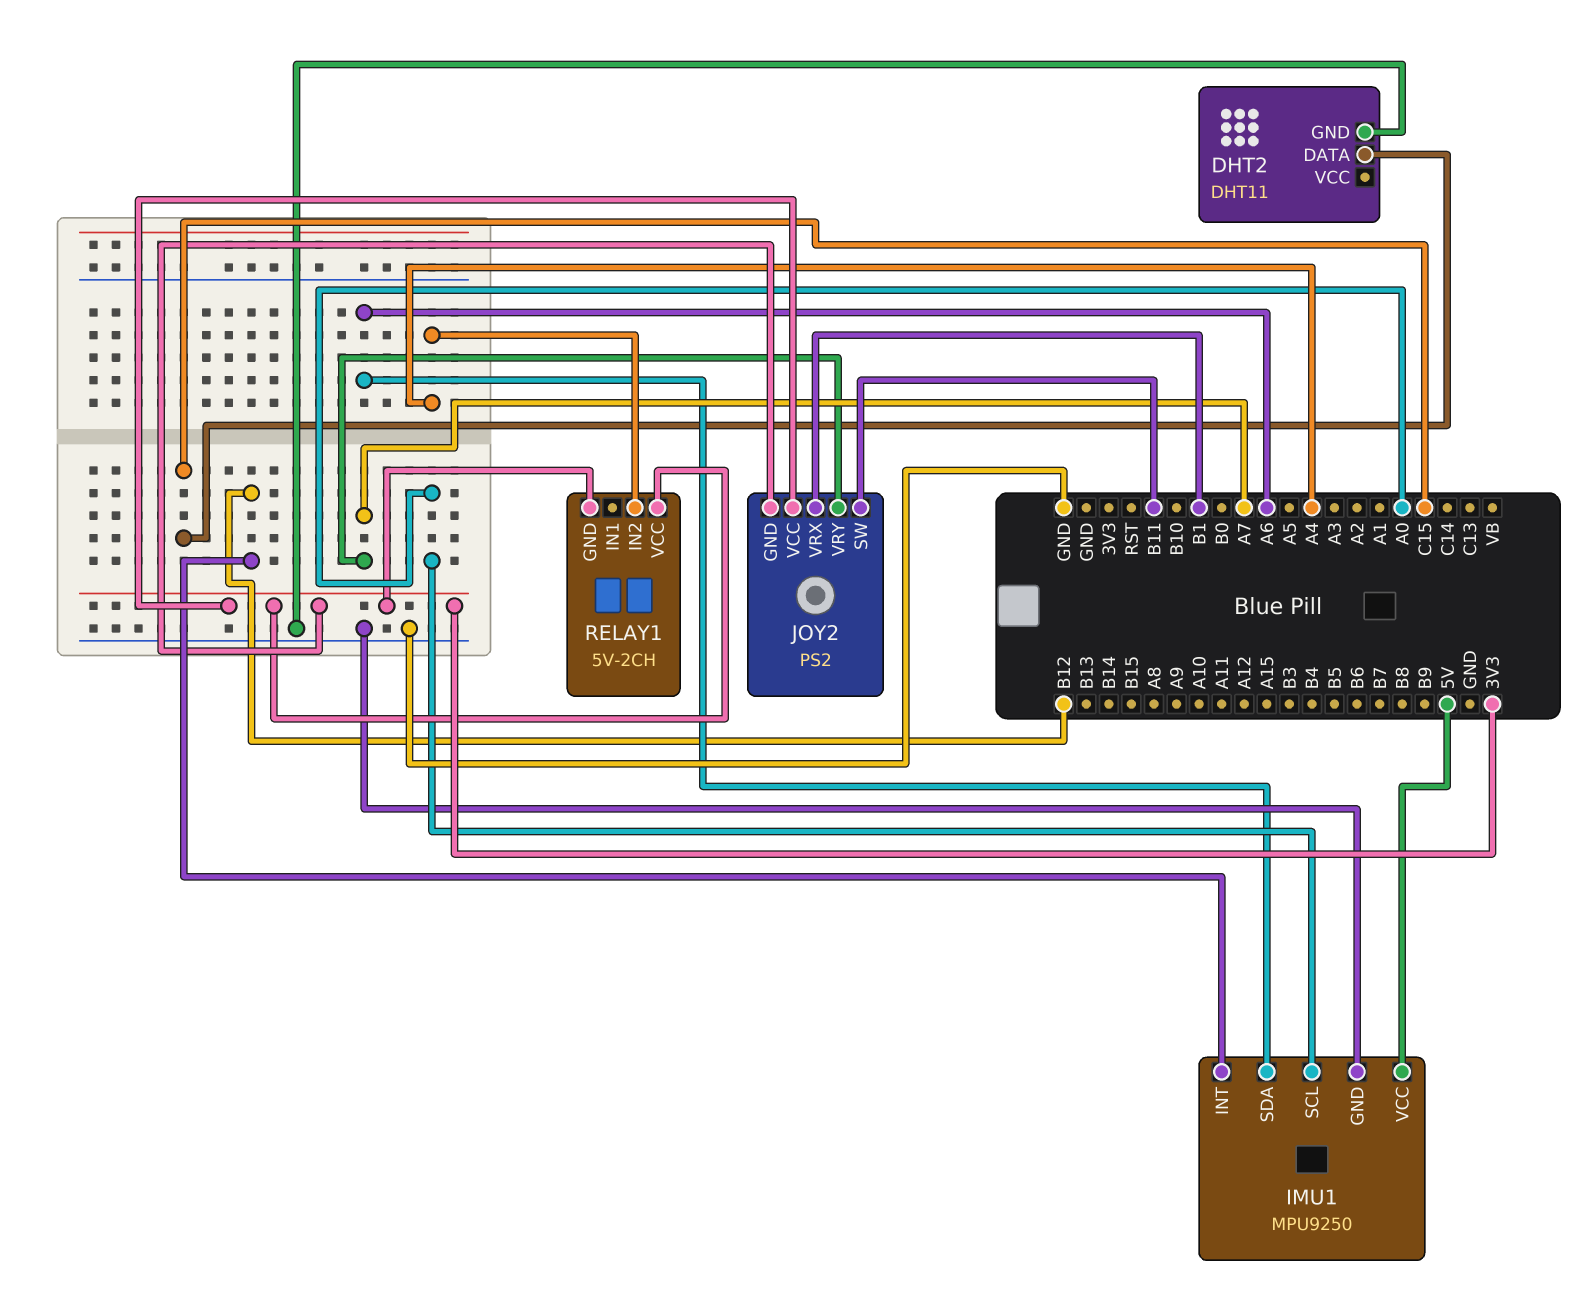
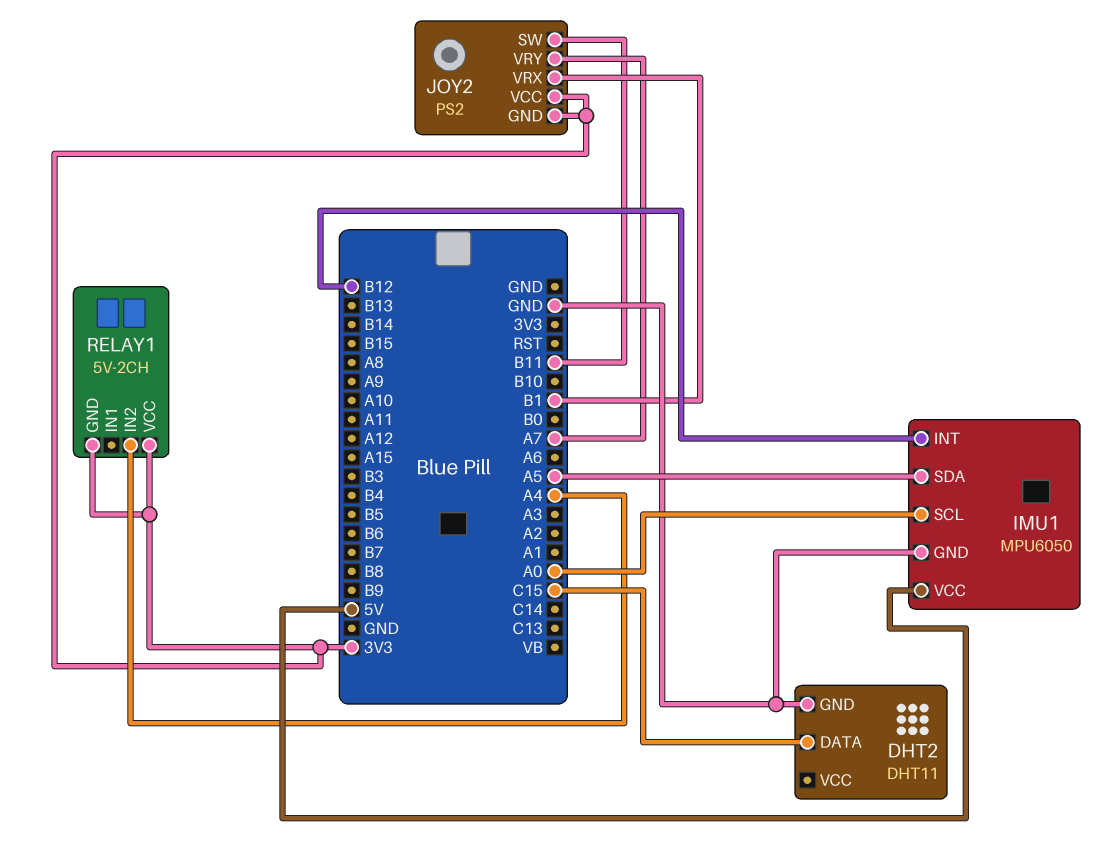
IMU1: MPU9250 -> MPU6050
IMU1 pin SDA: A6 -> A5

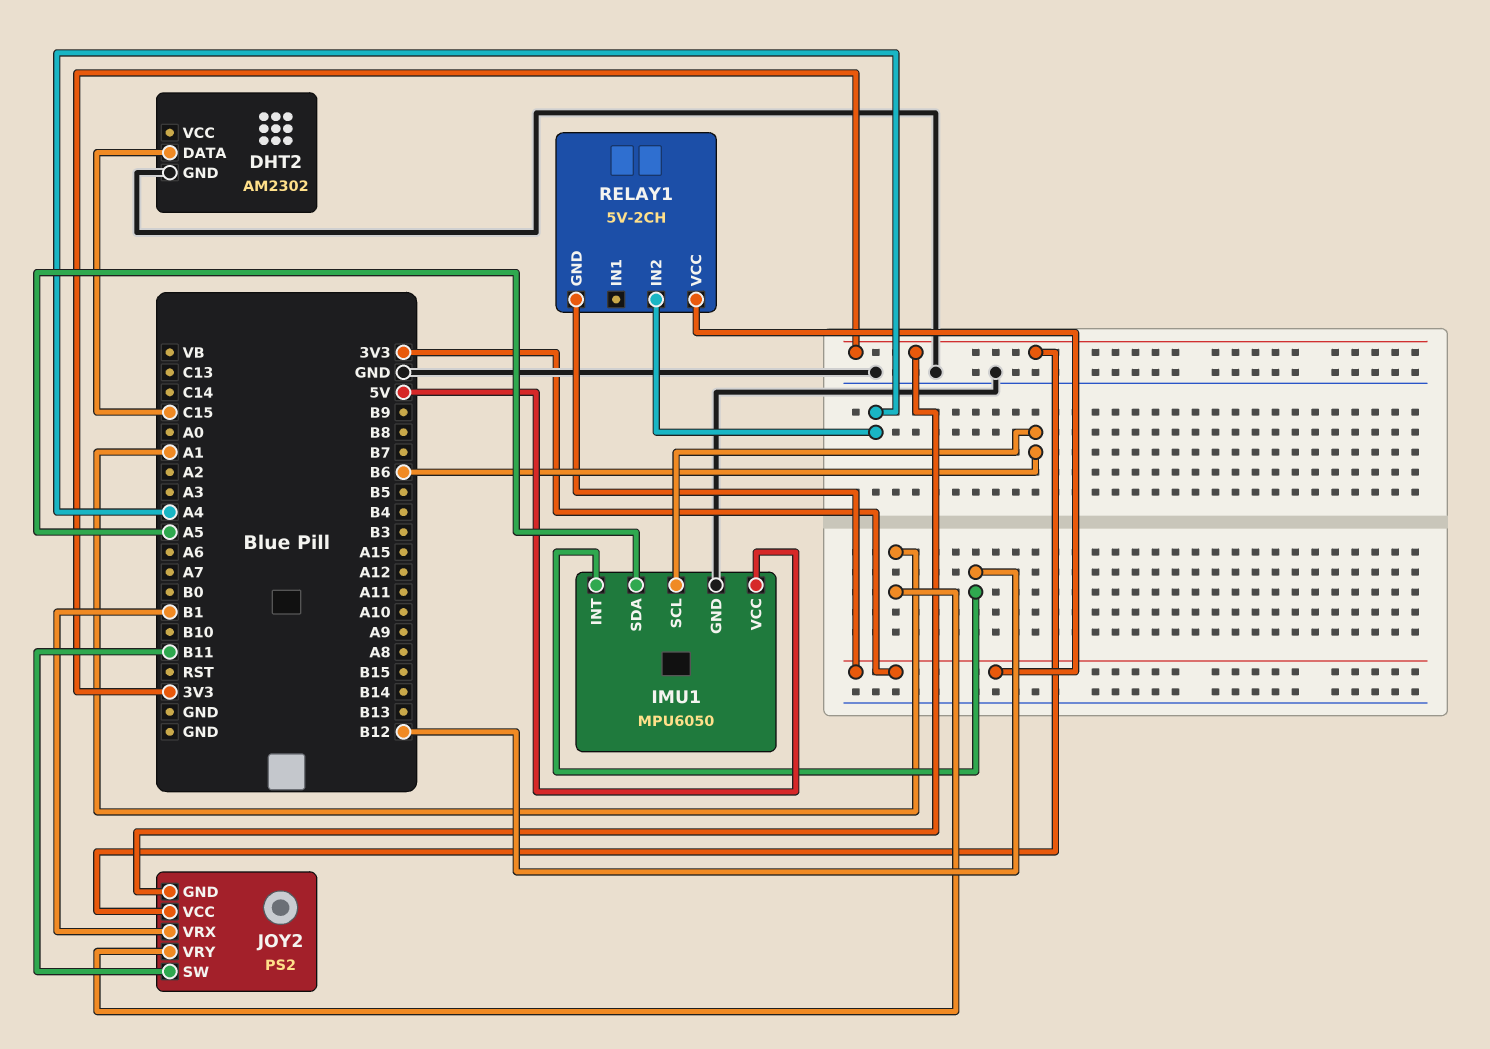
DHT2: DHT11 -> AM2302
IMU1 pin SCL: A0 -> B6
JOY2 pin VRY: A7 -> A1

